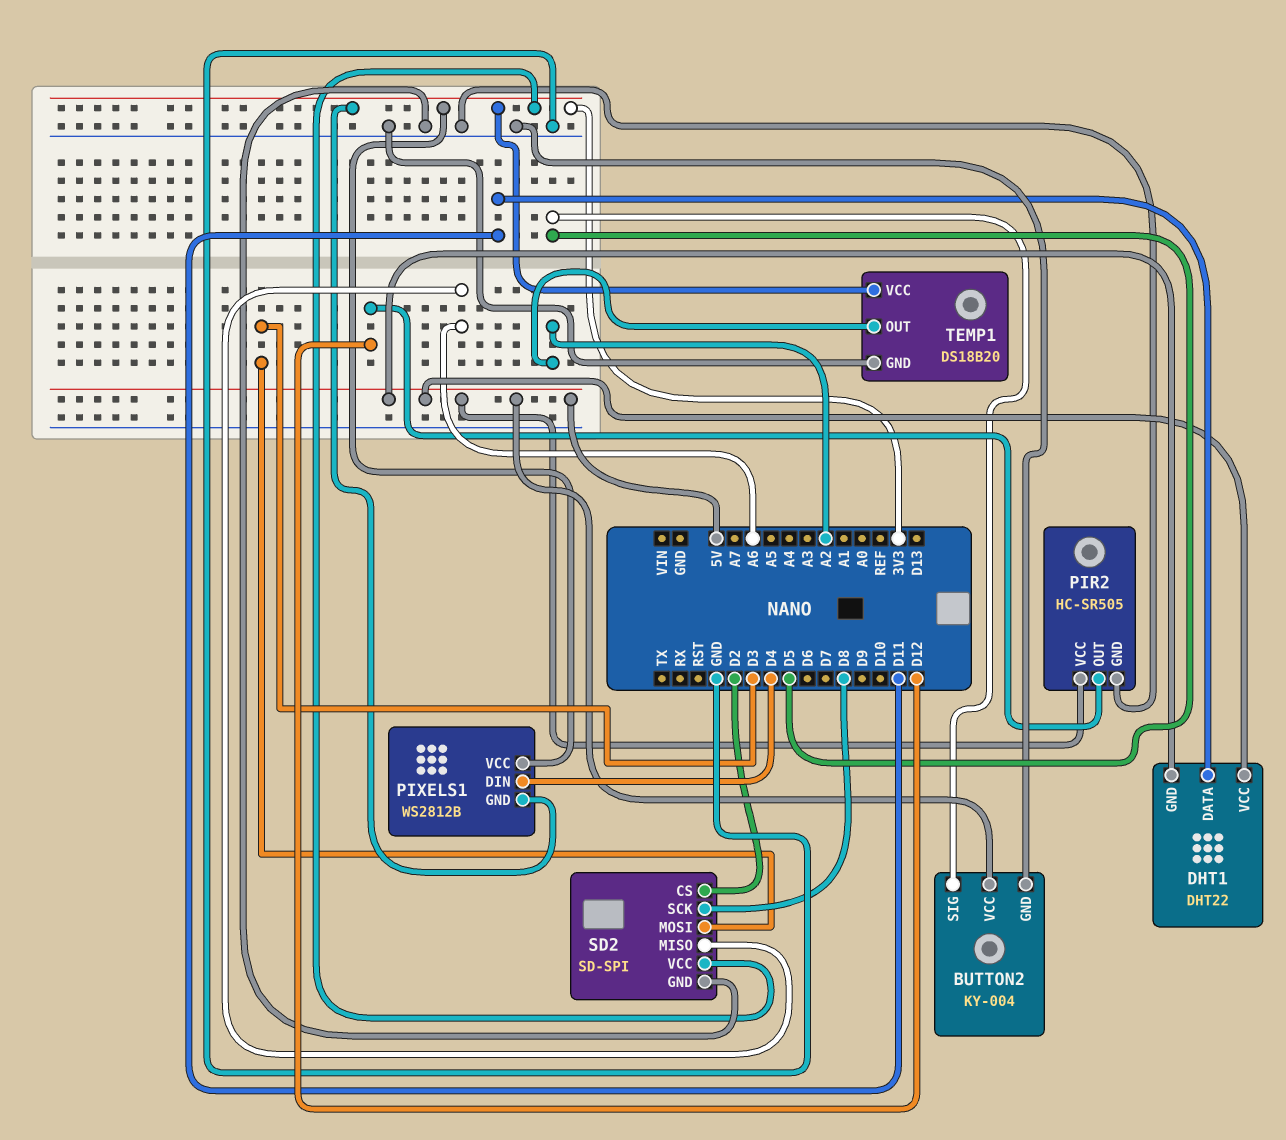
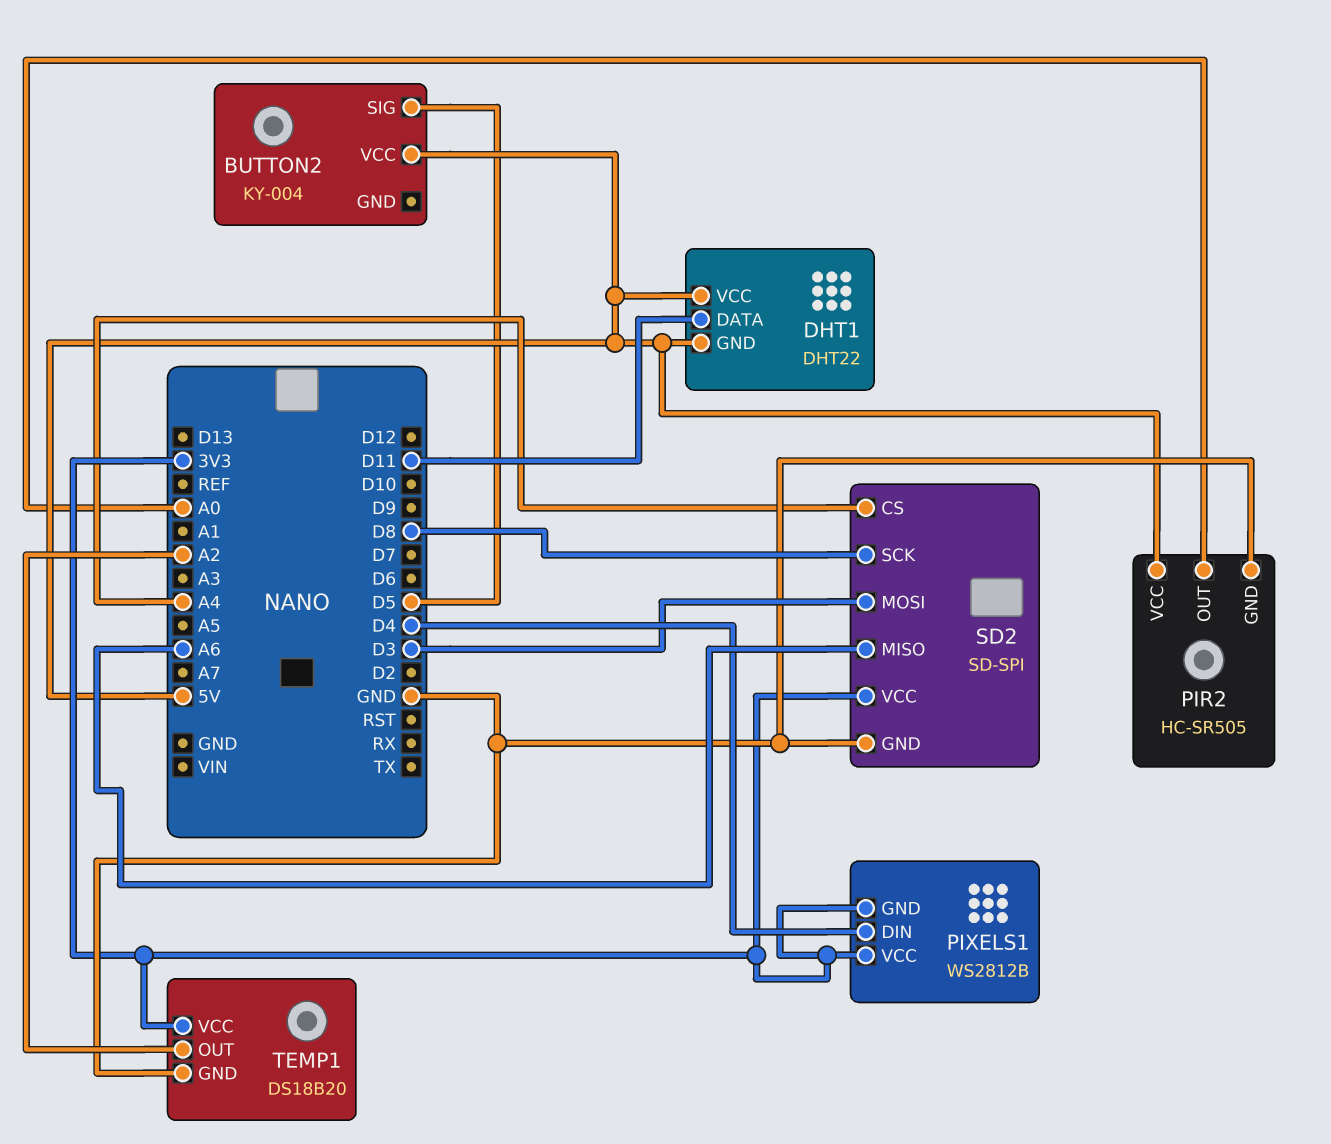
BUTTON2 pin GND: GND -> none
PIR2 pin OUT: D12 -> A0
SD2 pin CS: D2 -> A4

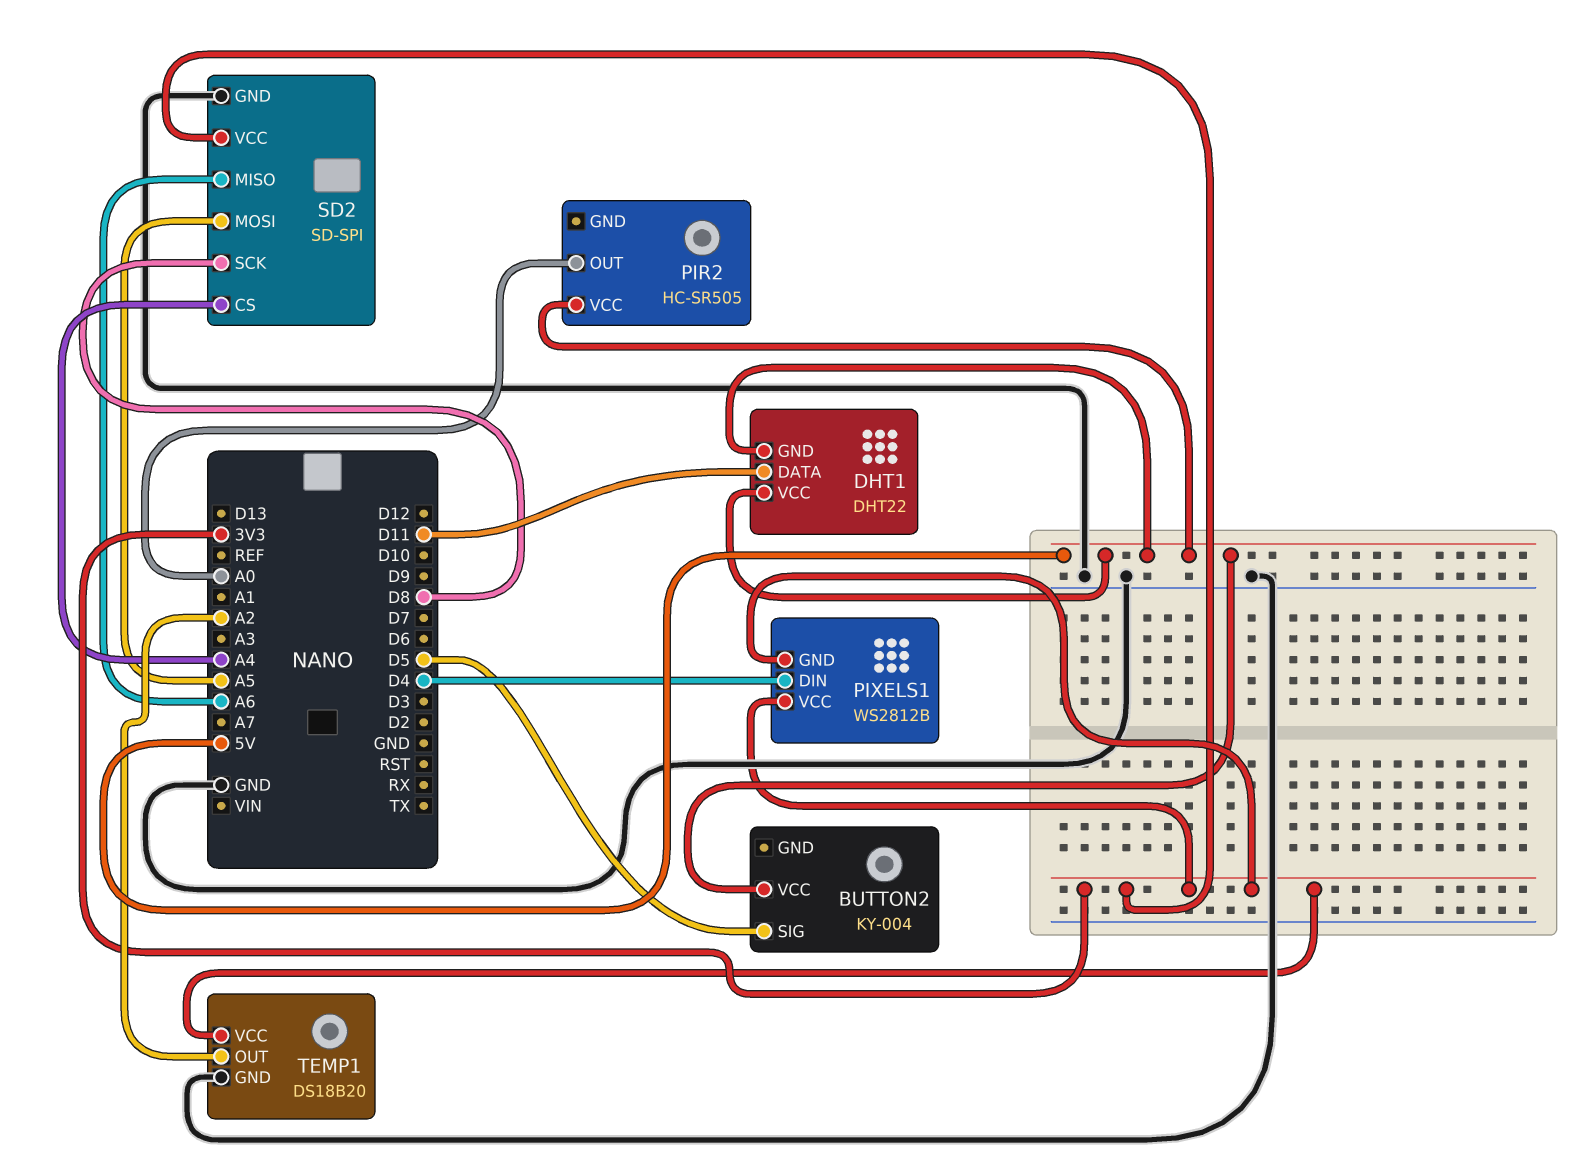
PIR2 pin GND: GND -> none
SD2 pin MOSI: D3 -> A5

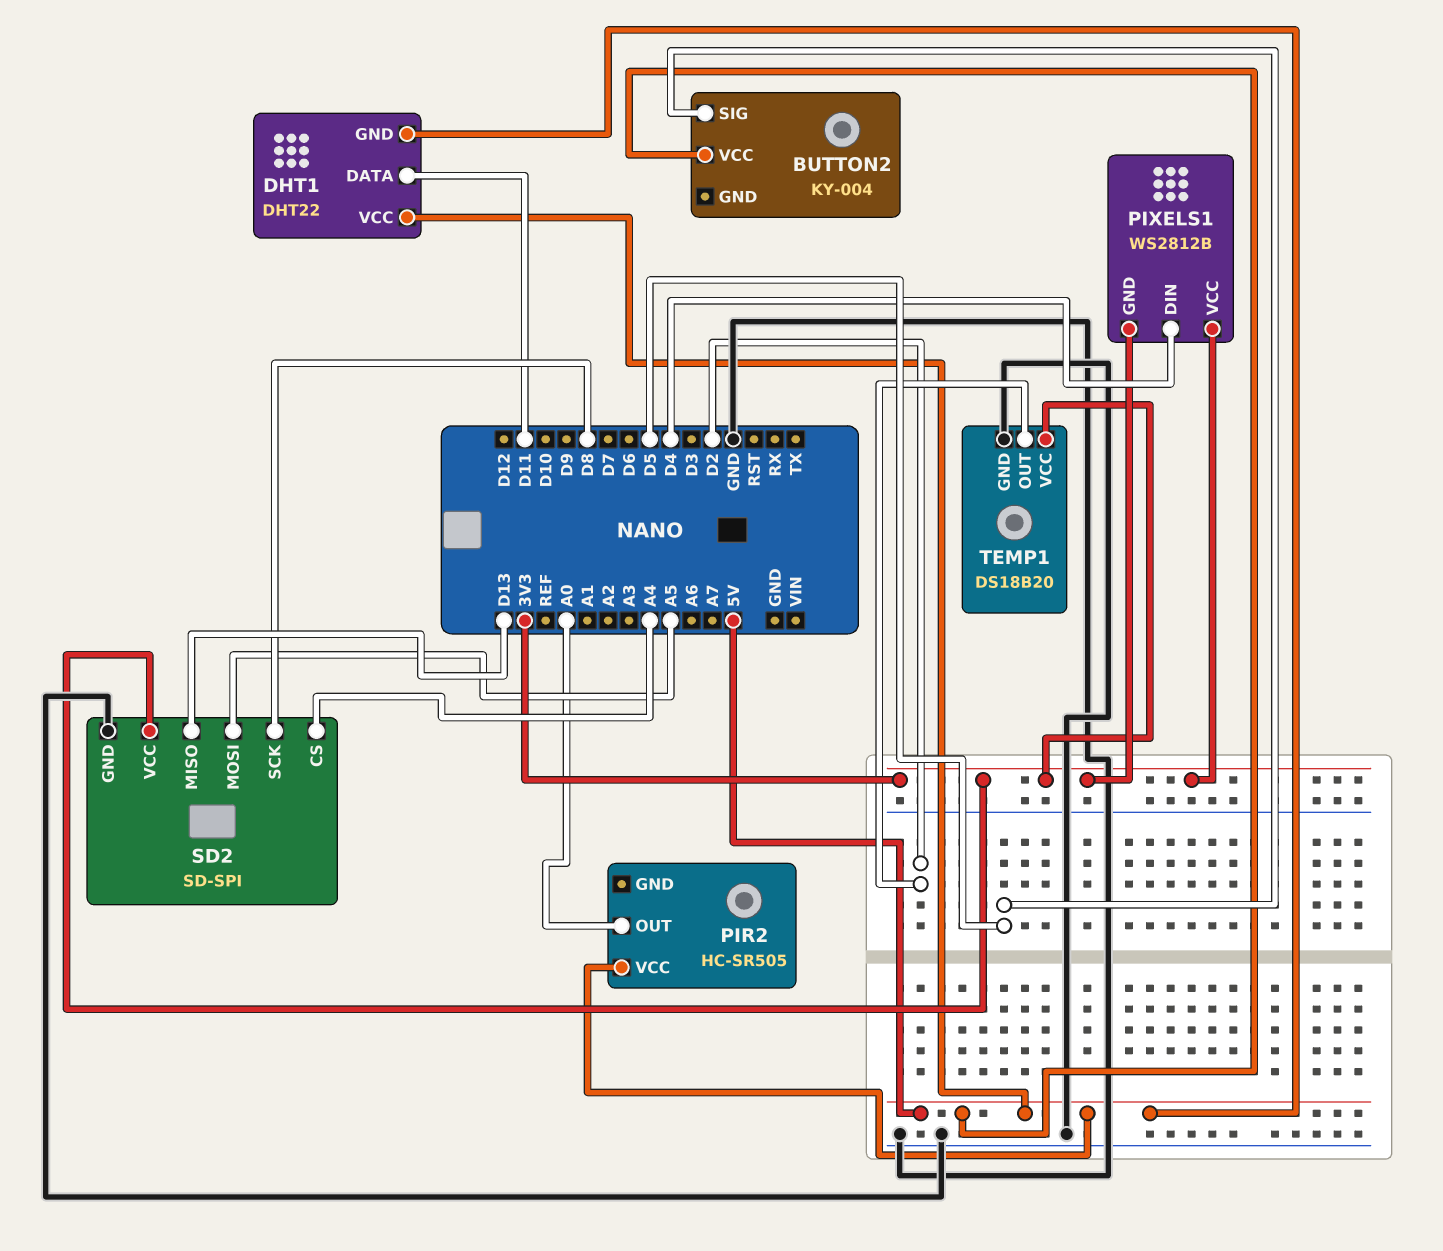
SD2 pin MISO: A6 -> D13
TEMP1 pin OUT: A2 -> D2

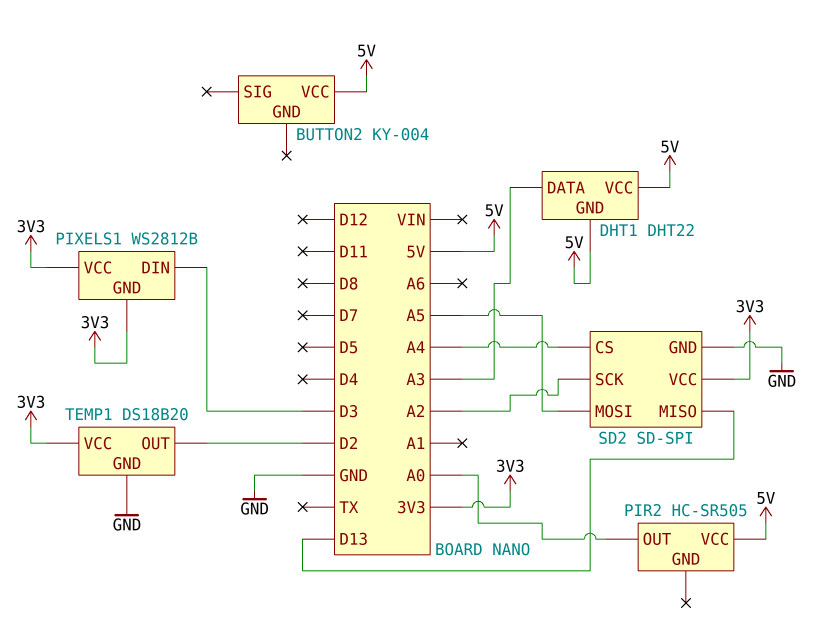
BUTTON2 pin SIG: D5 -> none
DHT1 pin DATA: D11 -> A3
PIXELS1 pin DIN: D4 -> D3
SD2 pin SCK: D8 -> A2

